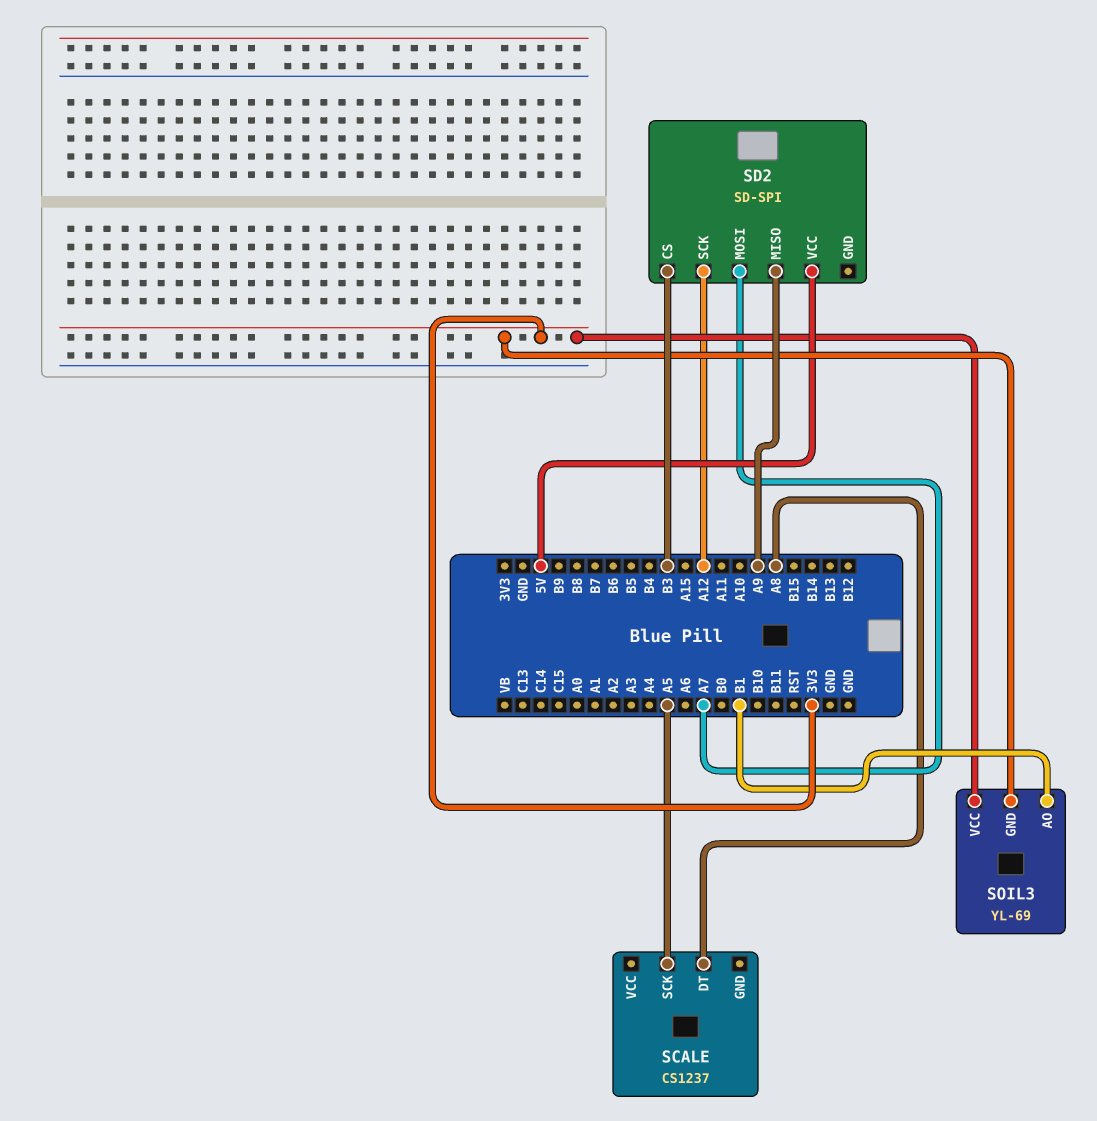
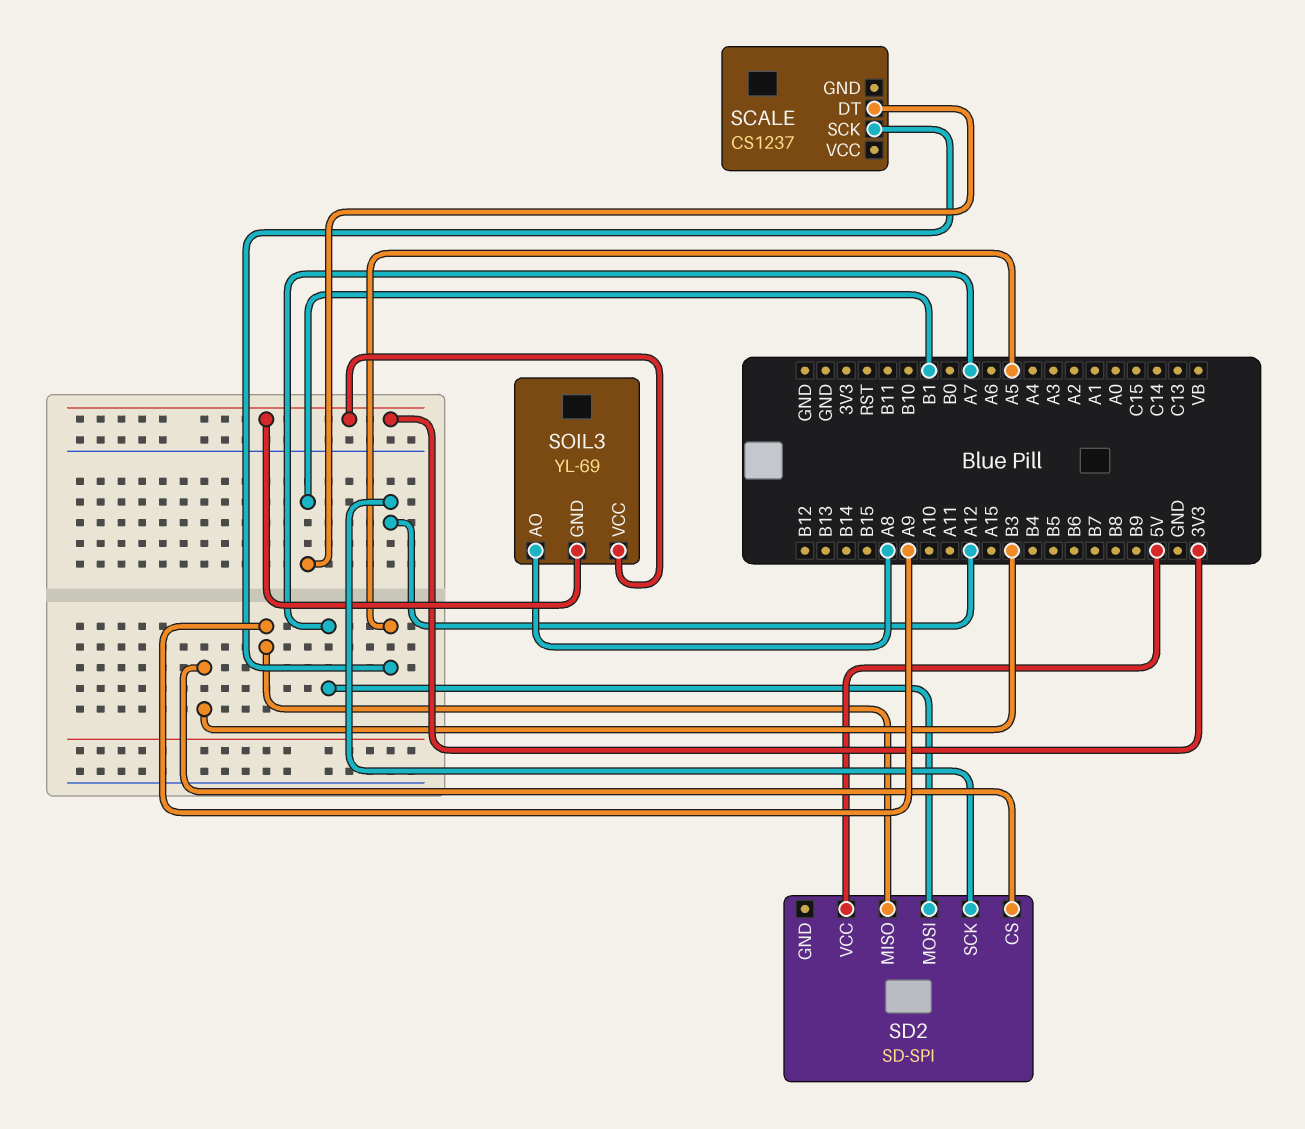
SCALE pin DT: A8 -> B1
SOIL3 pin AO: B1 -> A8

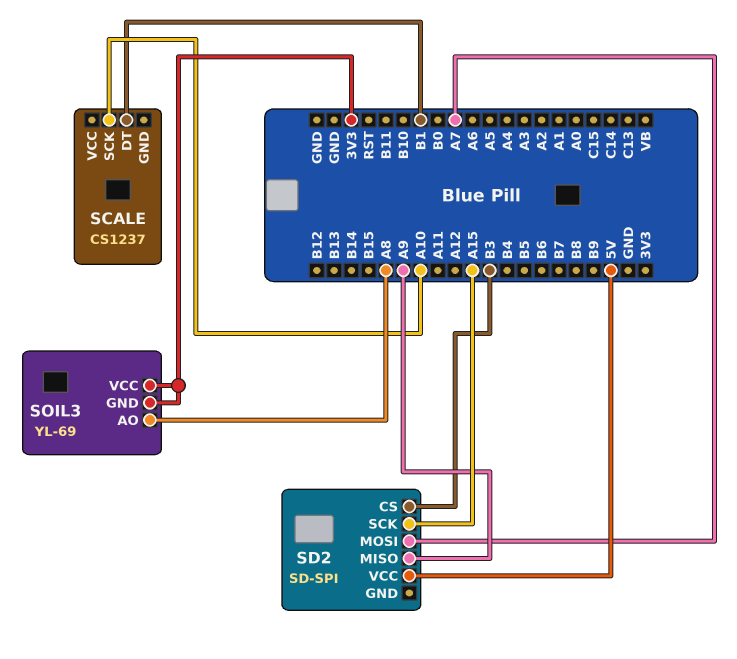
SCALE pin SCK: A5 -> A10
SD2 pin SCK: A12 -> A15

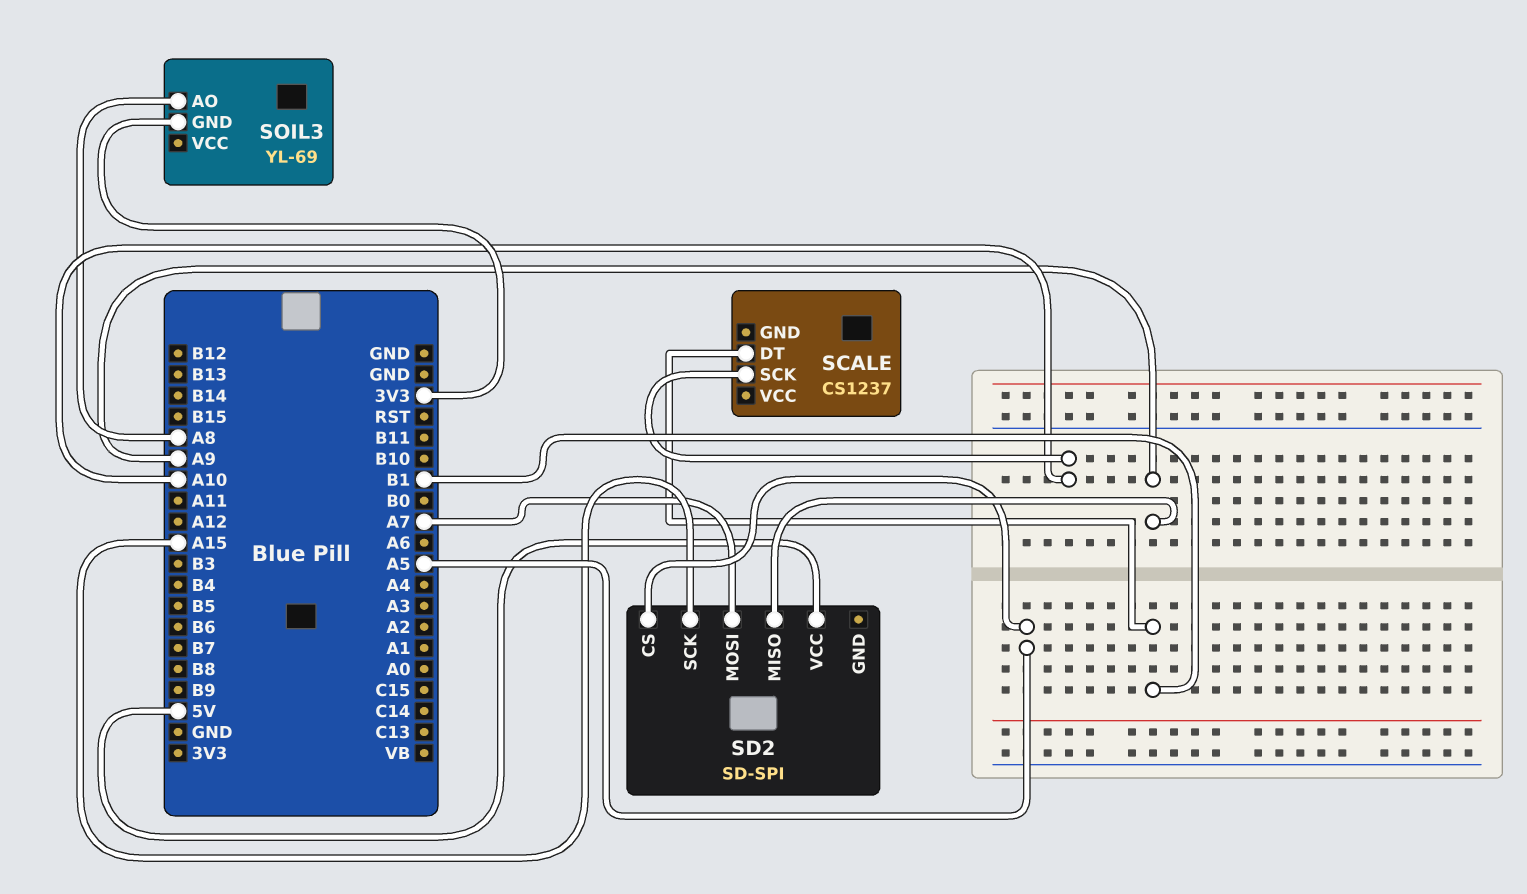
SD2 pin CS: B3 -> A5
SOIL3 pin VCC: 3V3 -> none

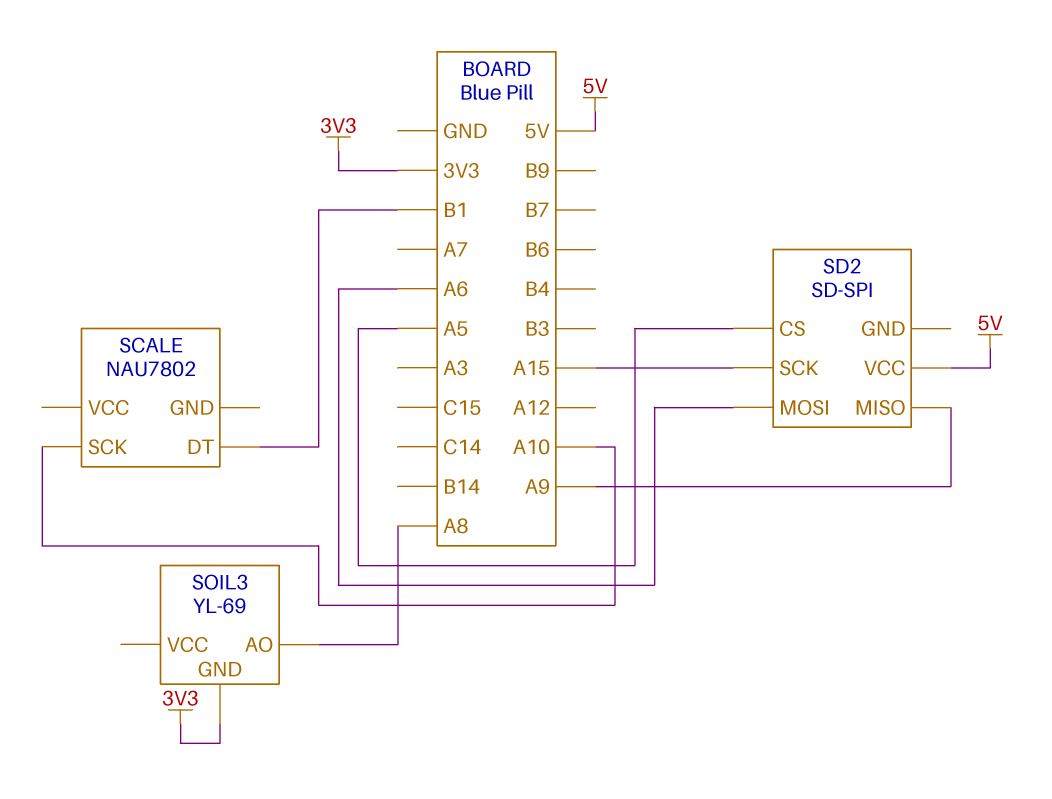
SCALE: CS1237 -> NAU7802
SD2 pin MOSI: A7 -> A6

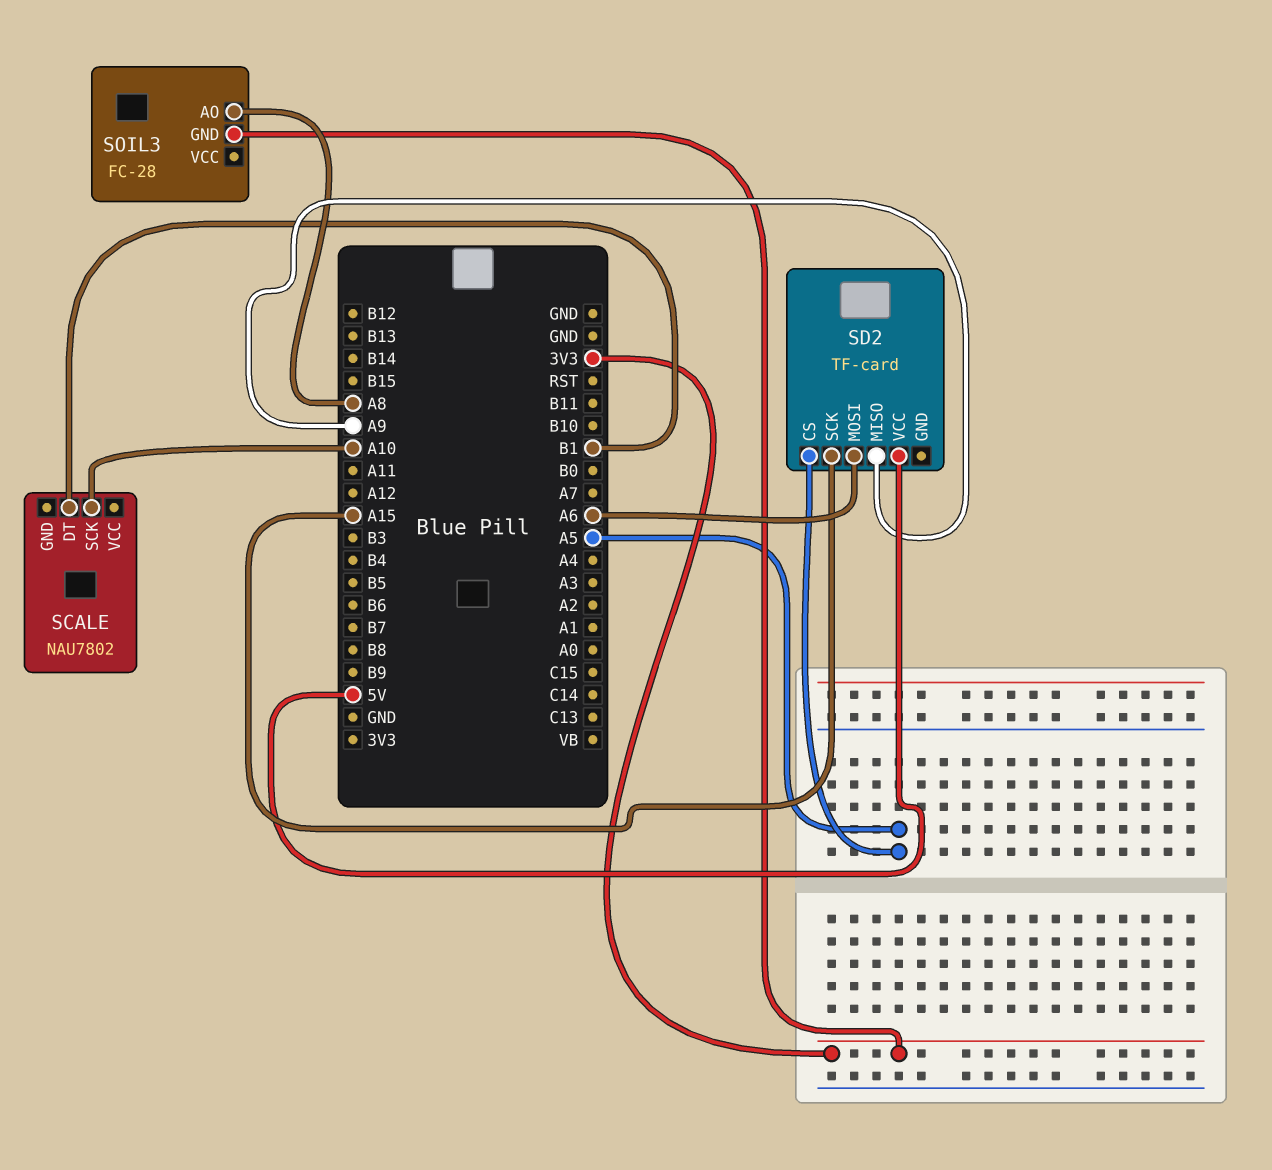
SD2: SD-SPI -> TF-card
SOIL3: YL-69 -> FC-28

